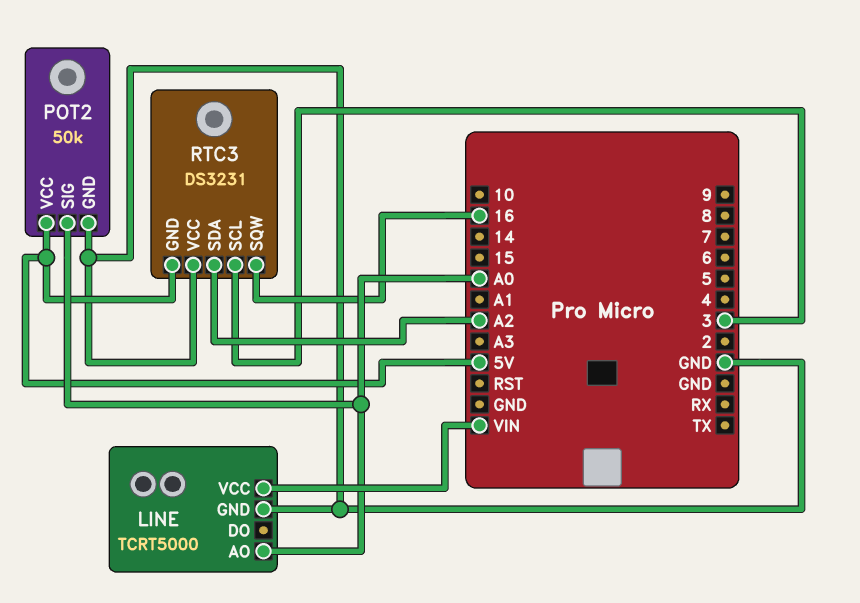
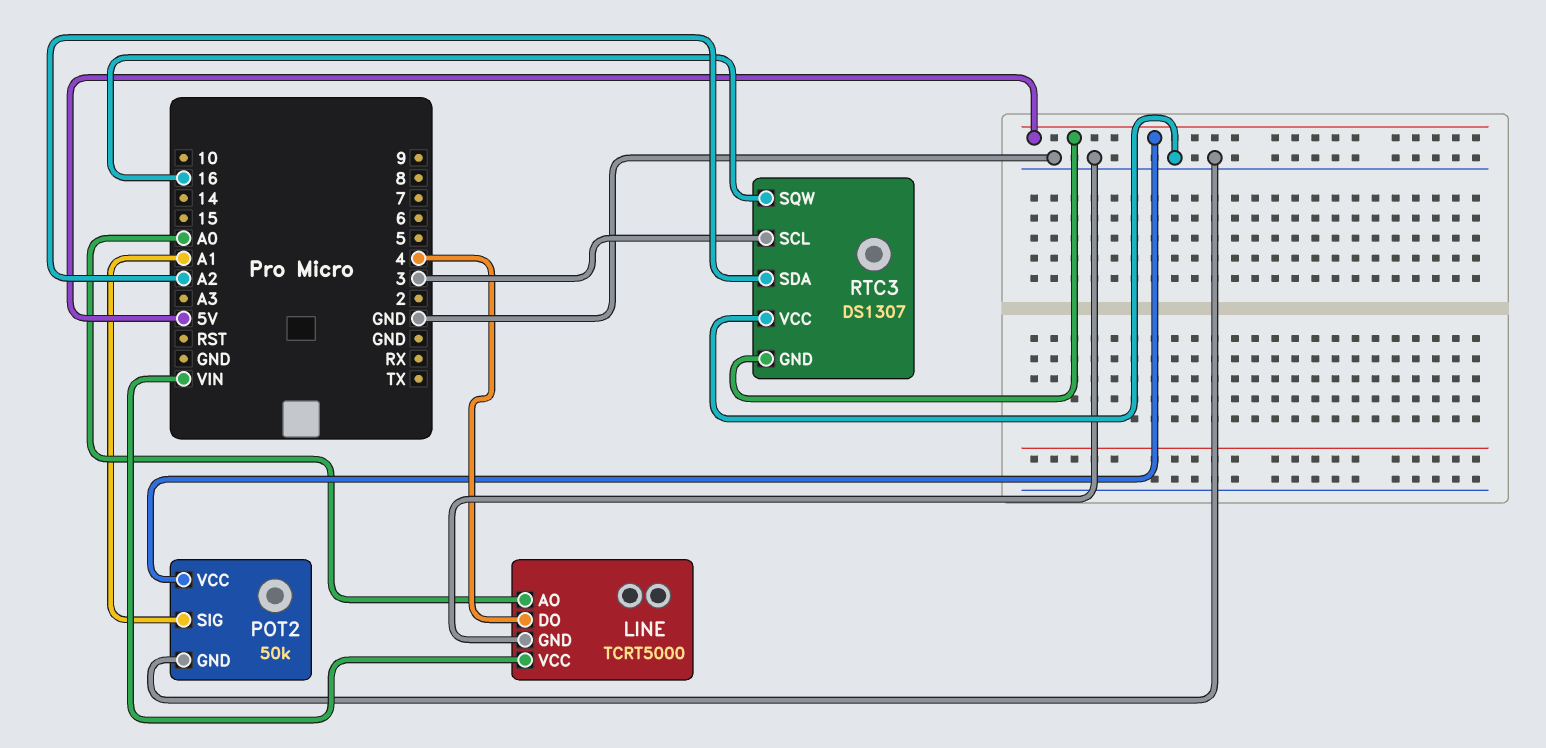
LINE pin DO: none -> 4
POT2 pin SIG: A0 -> A1
RTC3: DS3231 -> DS1307

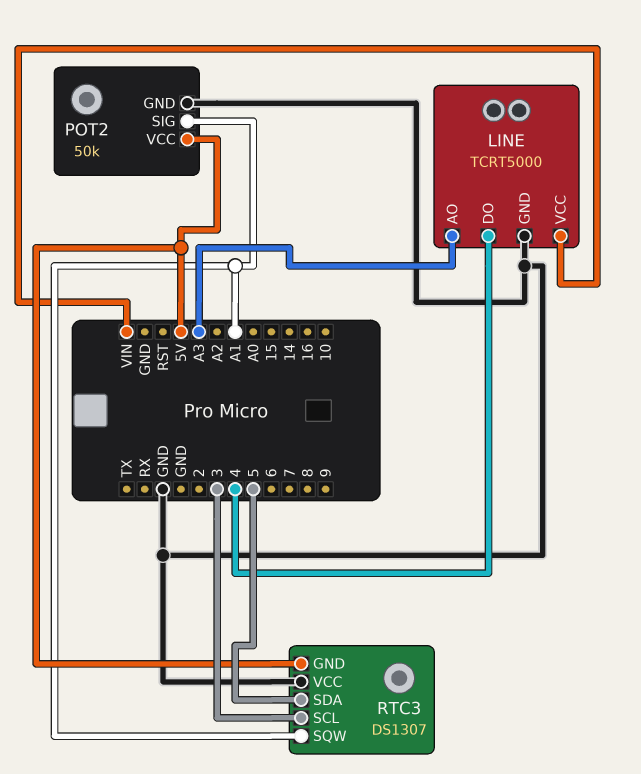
LINE pin AO: A0 -> A3
RTC3 pin SDA: A2 -> 5
RTC3 pin SQW: 16 -> A1

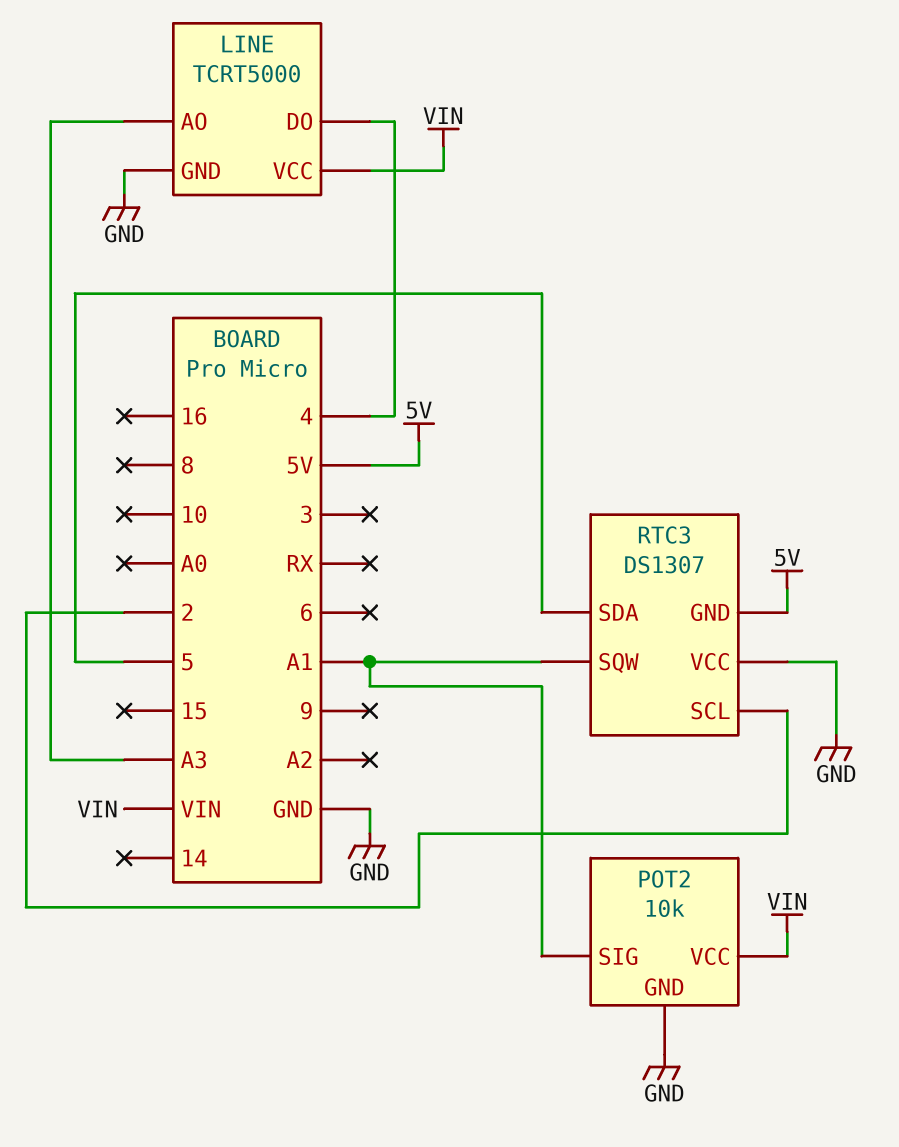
POT2: 50k -> 10k
POT2 pin VCC: 5V -> VIN
RTC3 pin SCL: 3 -> 2

